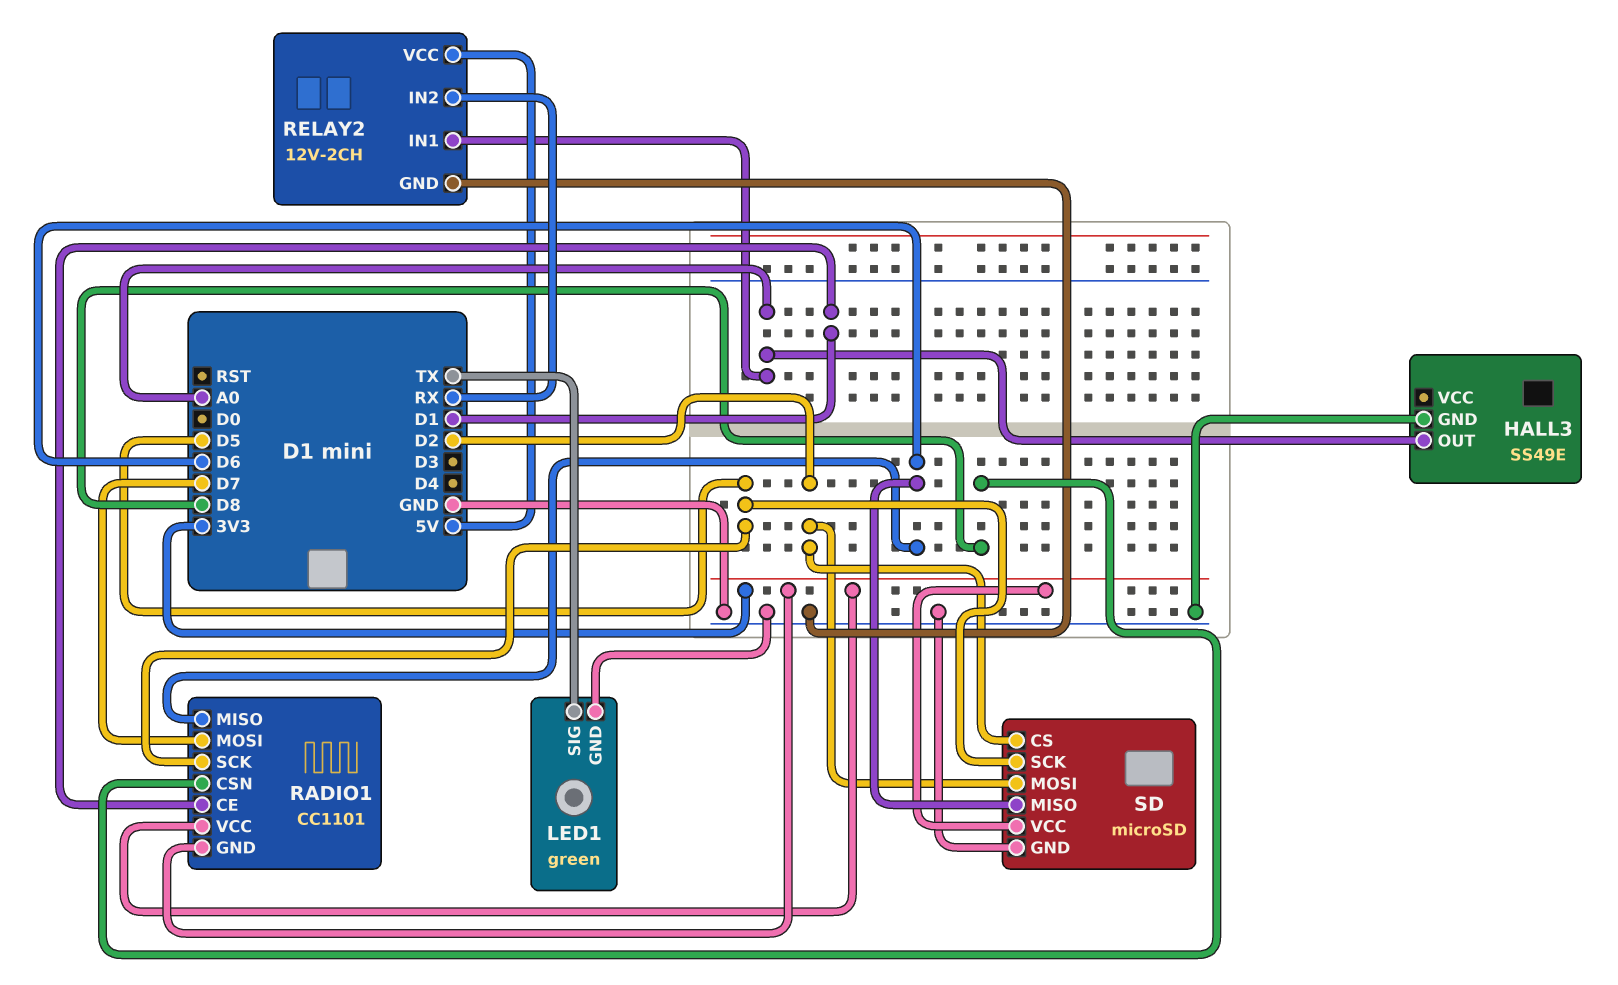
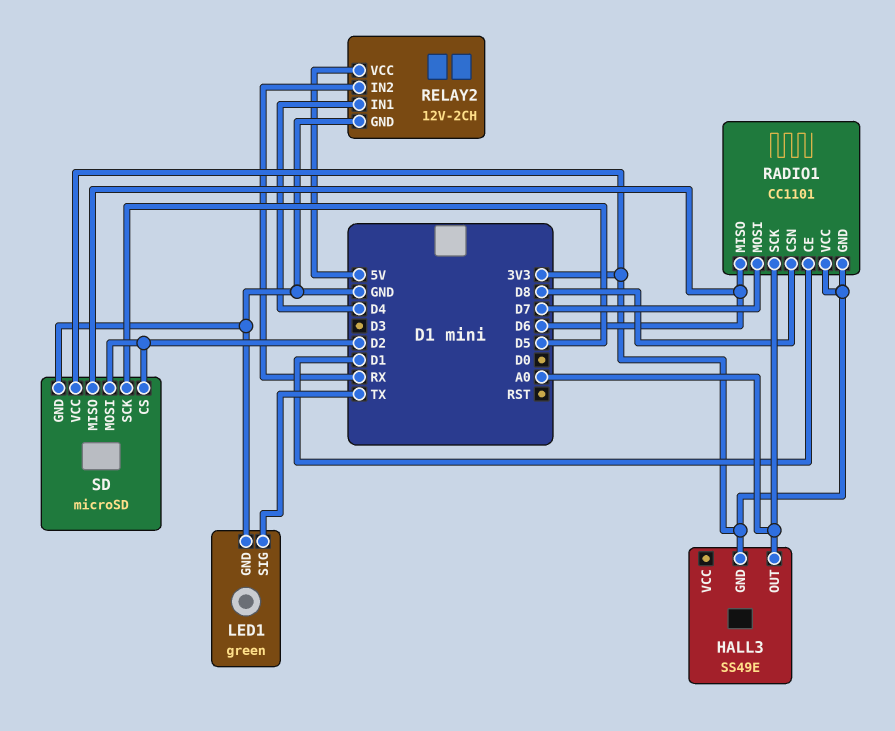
HALL3 pin GND: GND -> 3V3
RADIO1 pin SCK: D5 -> A0
RELAY2 pin IN1: A0 -> D4

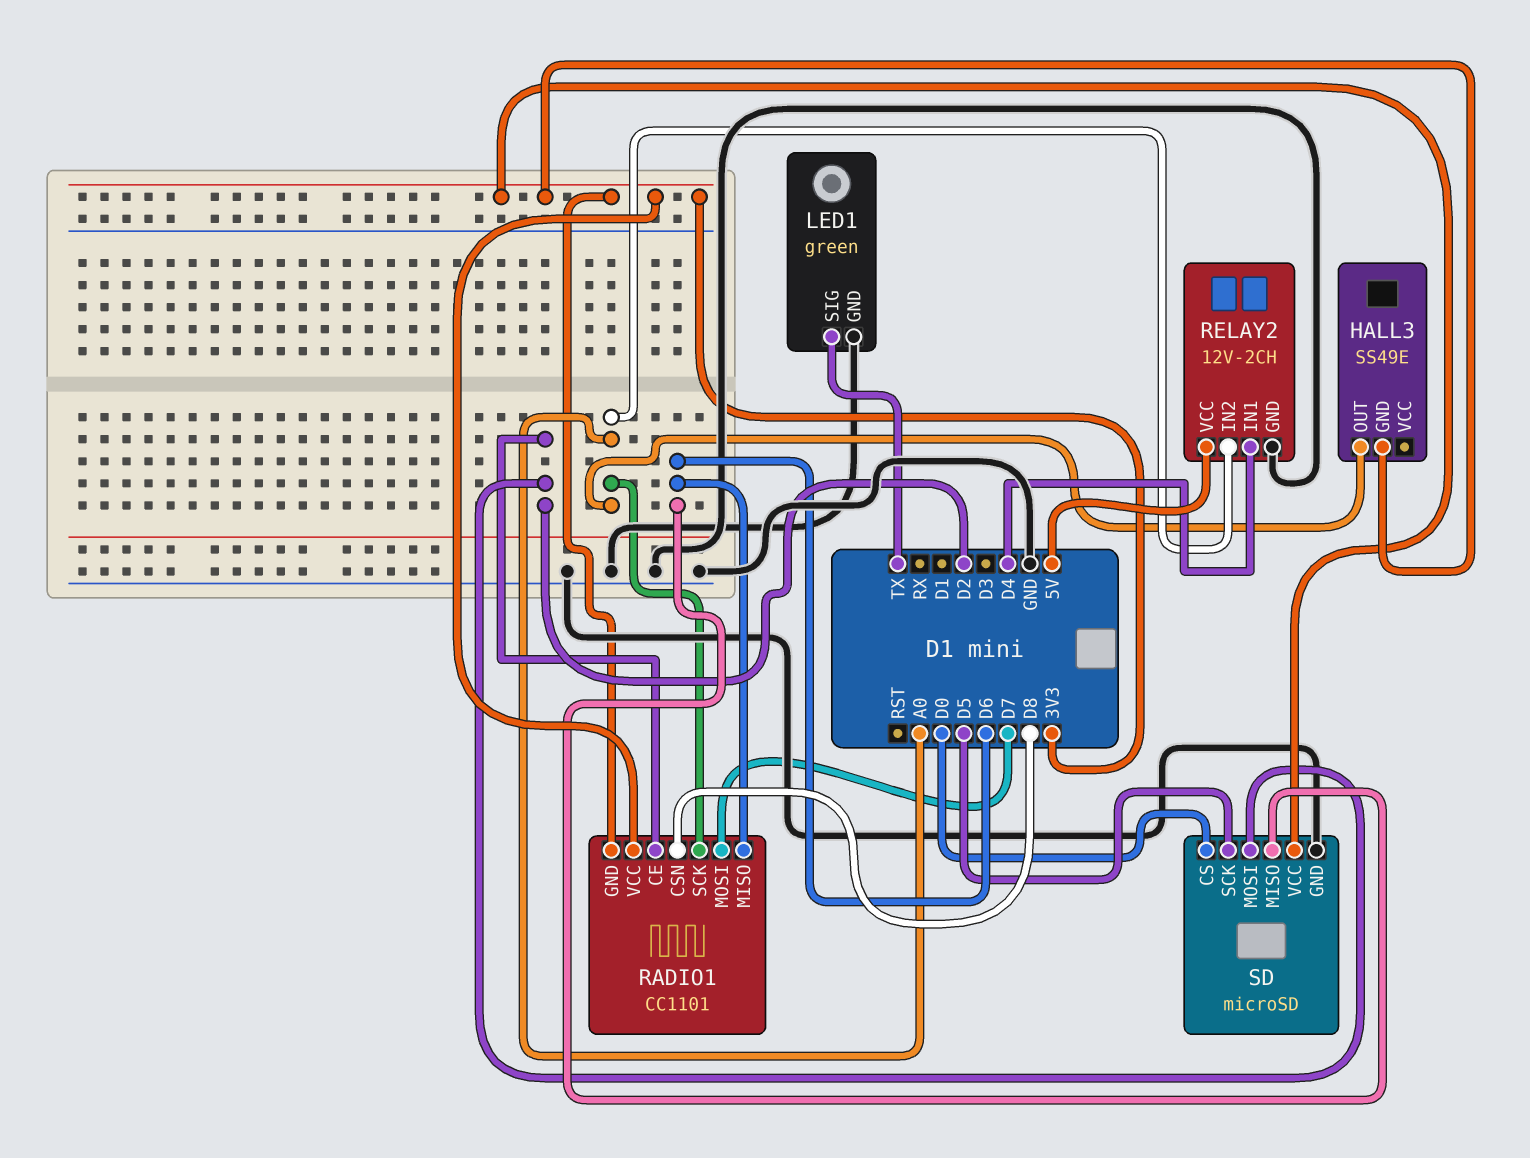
RADIO1 pin CE: D1 -> D2
RELAY2 pin IN2: RX -> A0
SD pin CS: D2 -> D0

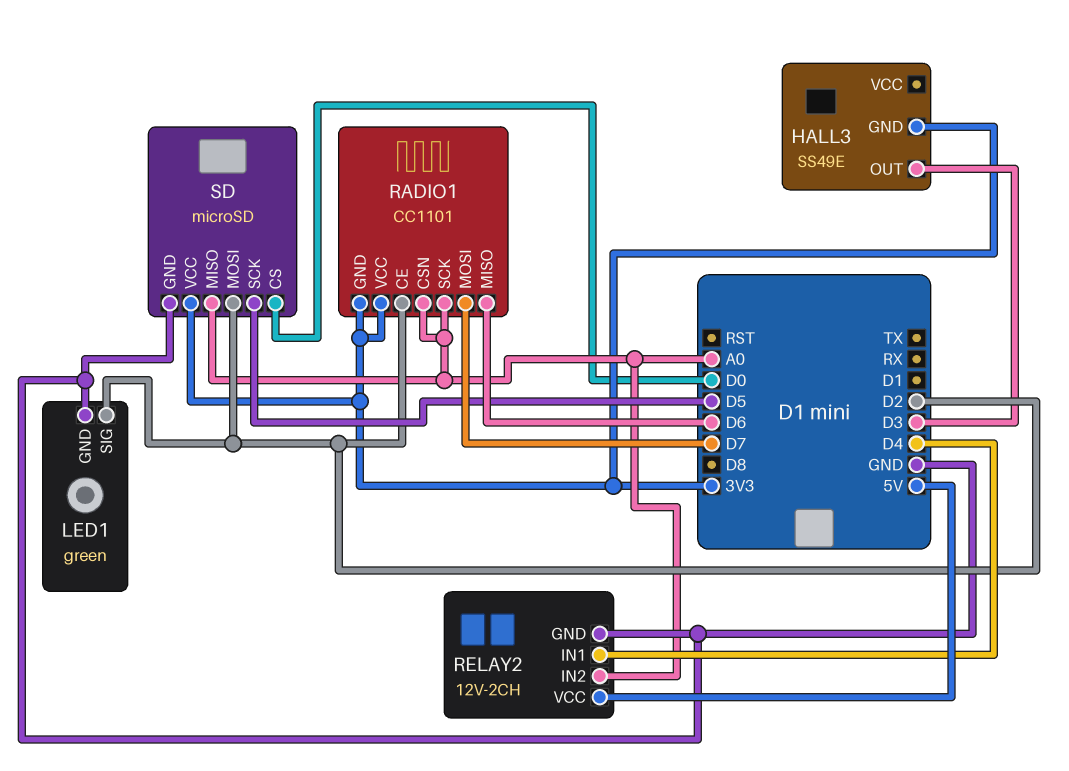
HALL3 pin OUT: A0 -> D3
LED1 pin SIG: TX -> D2
RADIO1 pin CSN: D8 -> A0
SD pin MISO: D6 -> A0

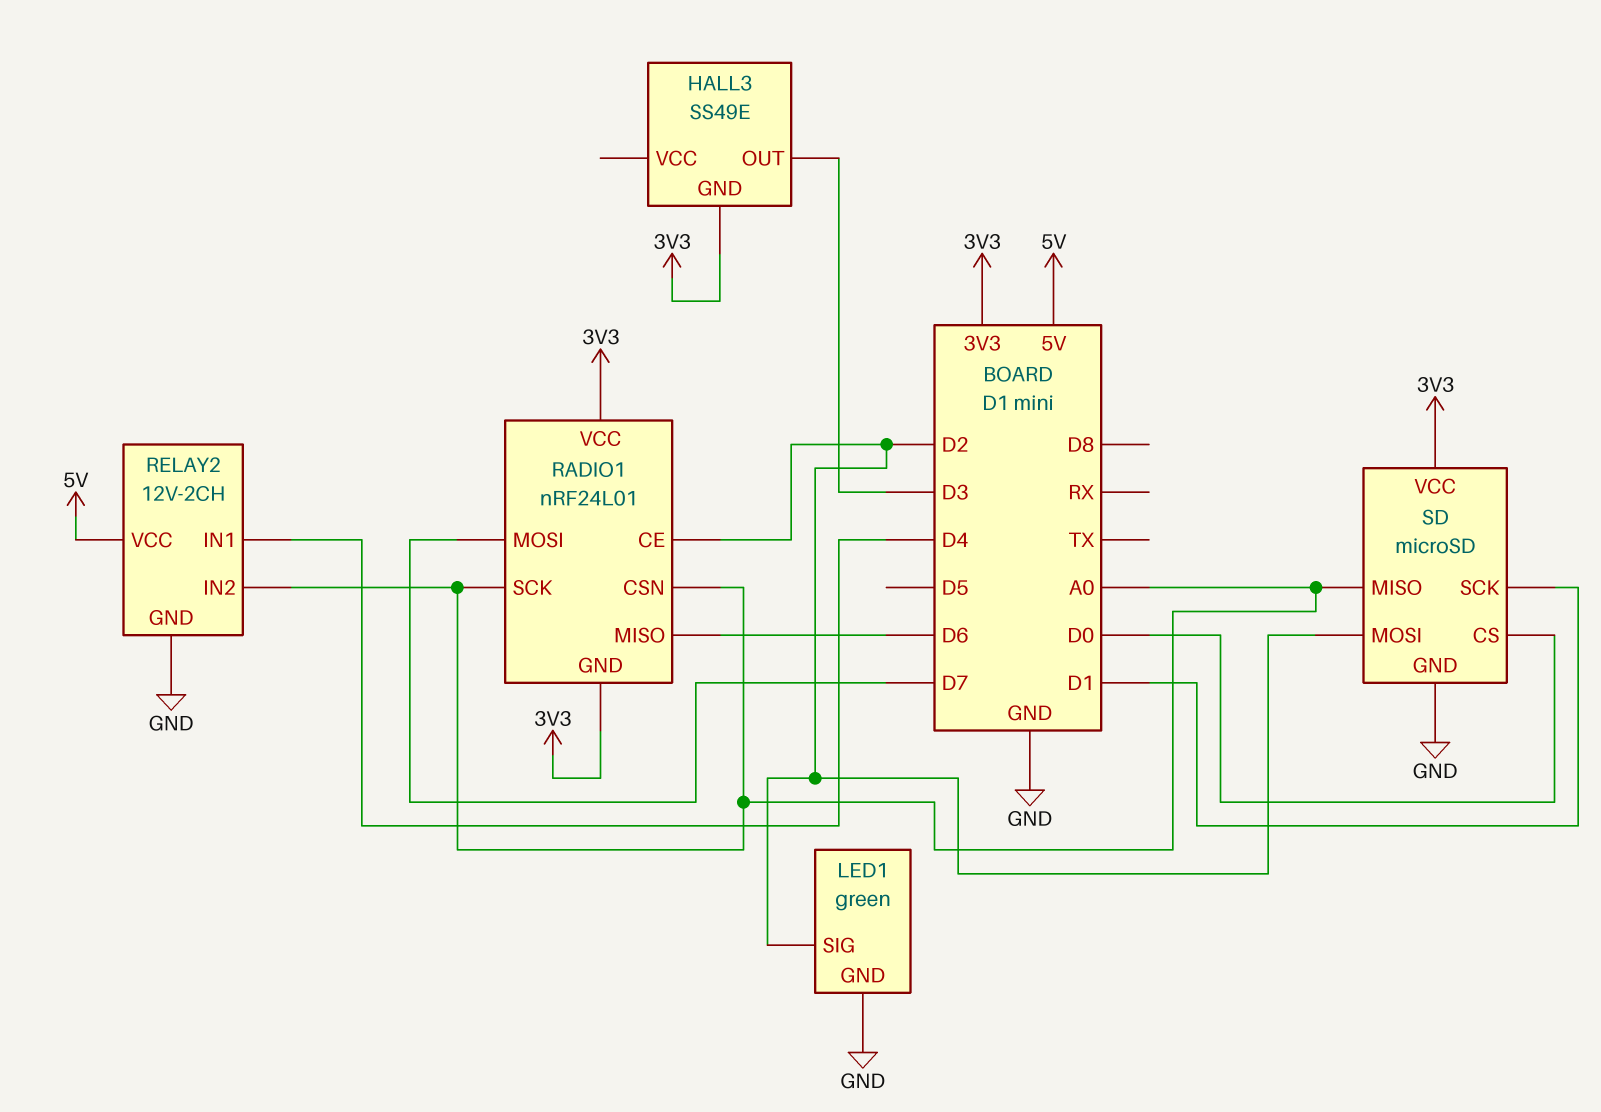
RADIO1: CC1101 -> nRF24L01
SD pin SCK: D5 -> D1

